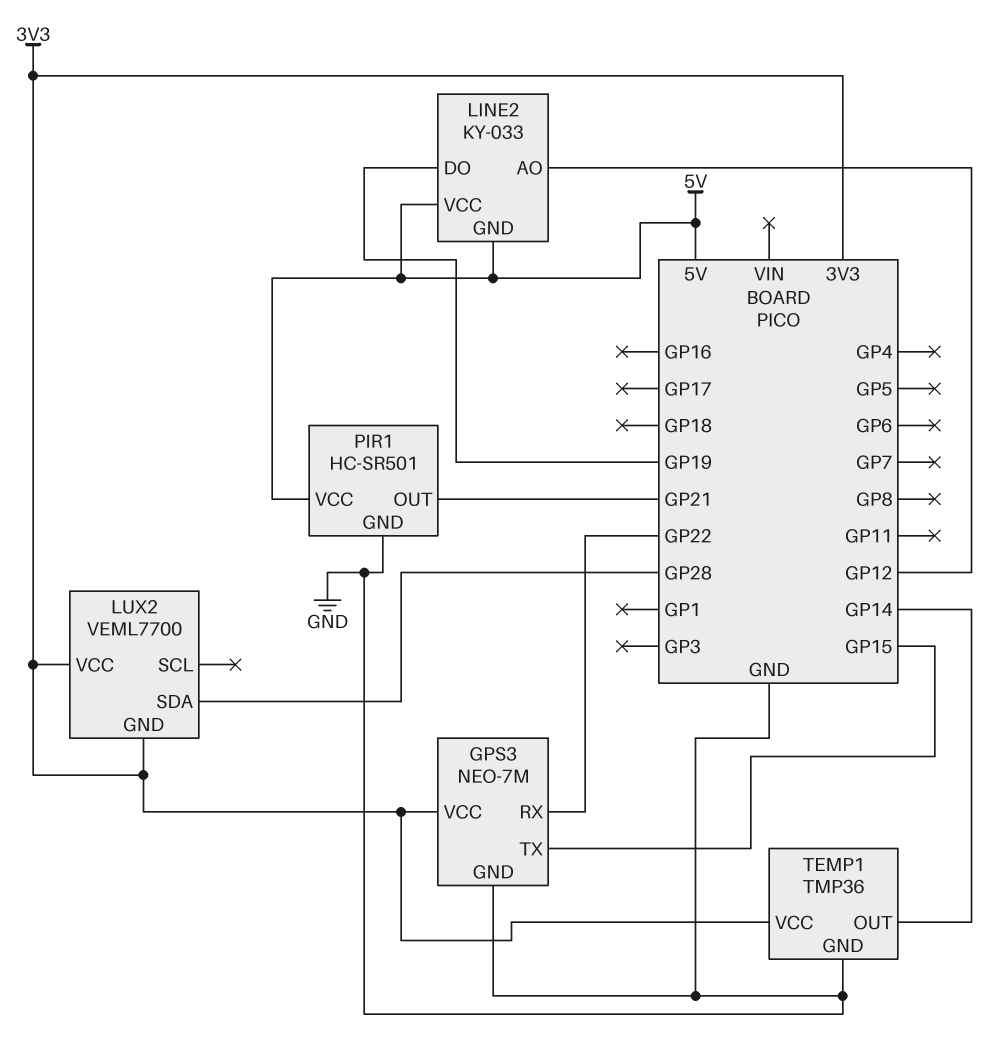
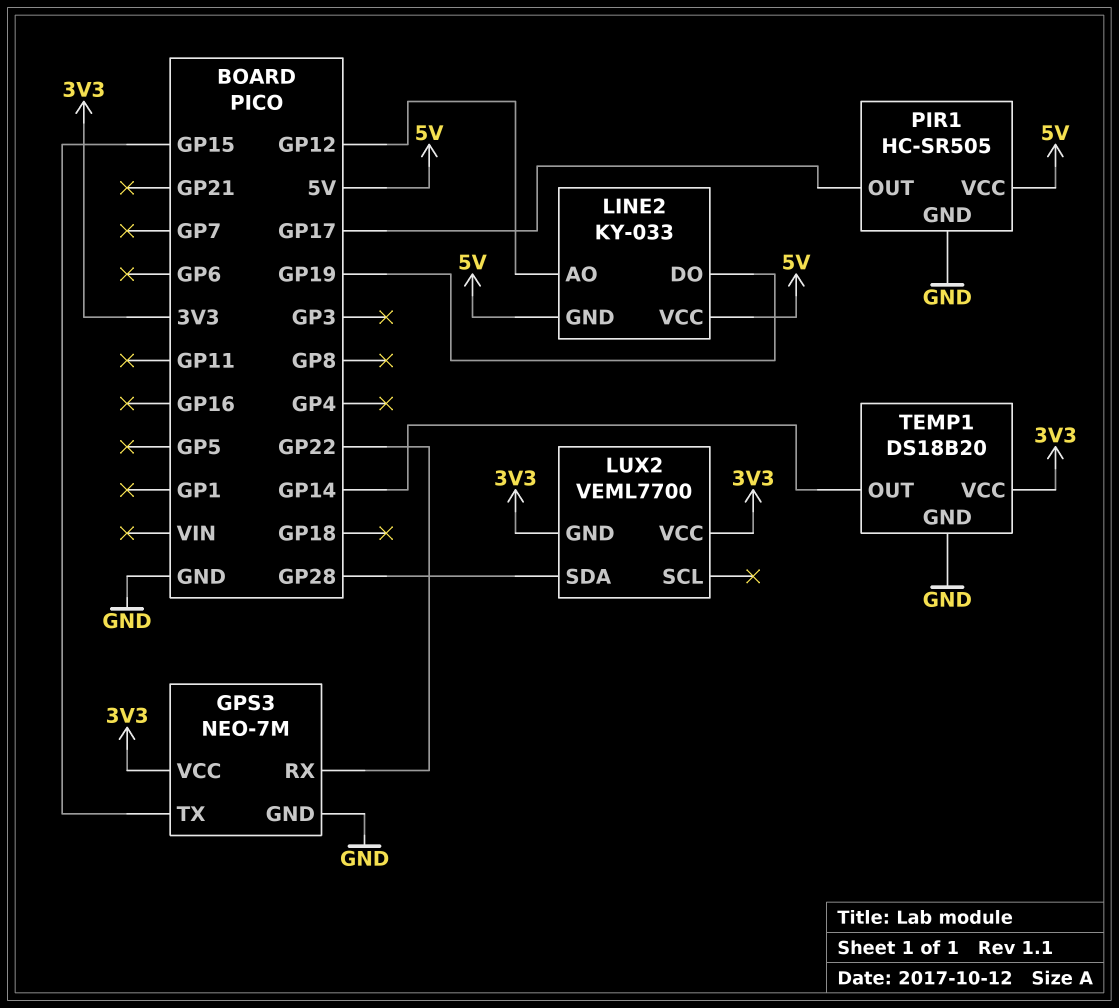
PIR1: HC-SR501 -> HC-SR505
PIR1 pin OUT: GP21 -> GP17
TEMP1: TMP36 -> DS18B20

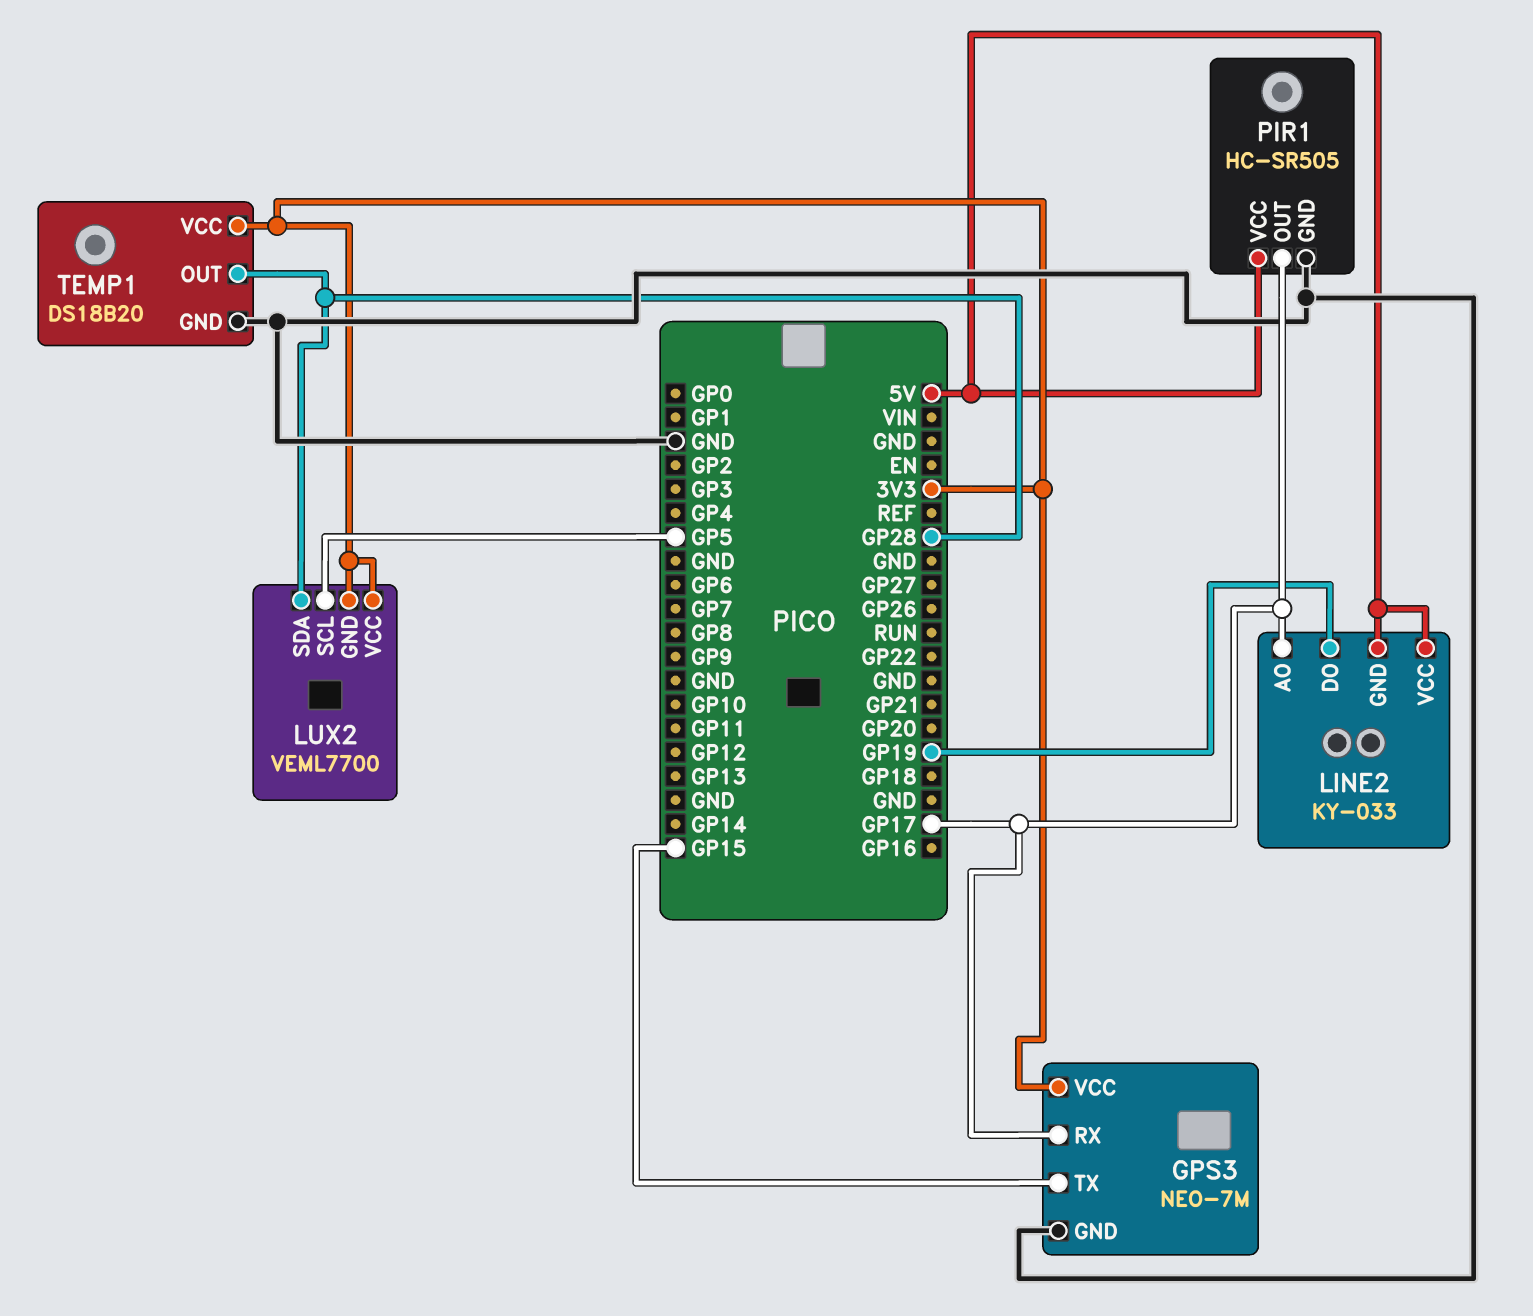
GPS3 pin RX: GP22 -> GP17
LINE2 pin AO: GP12 -> GP17
LUX2 pin SCL: none -> GP5
TEMP1 pin OUT: GP14 -> GP28

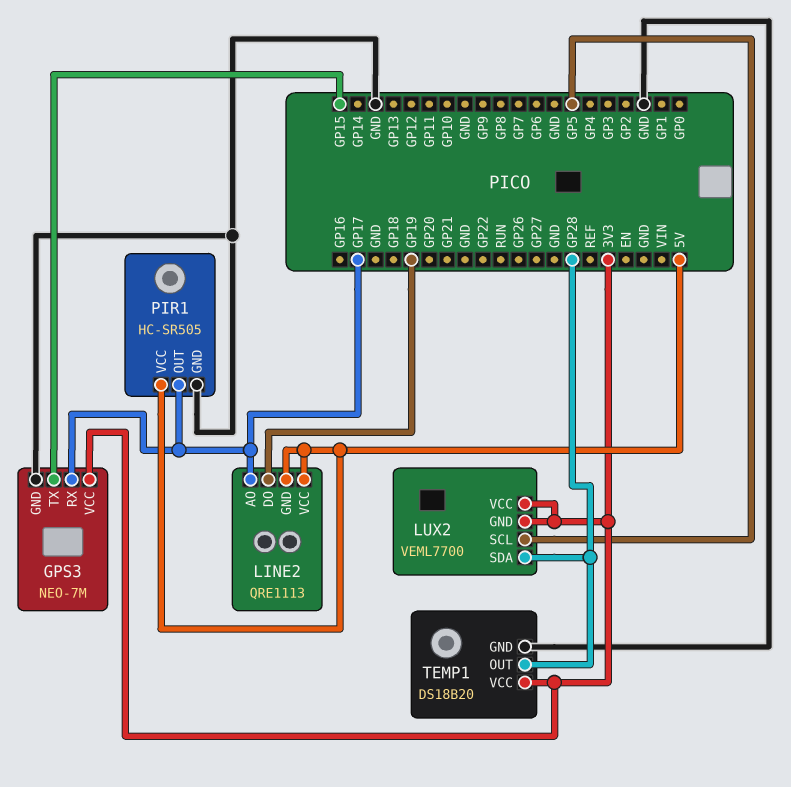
LINE2: KY-033 -> QRE1113

